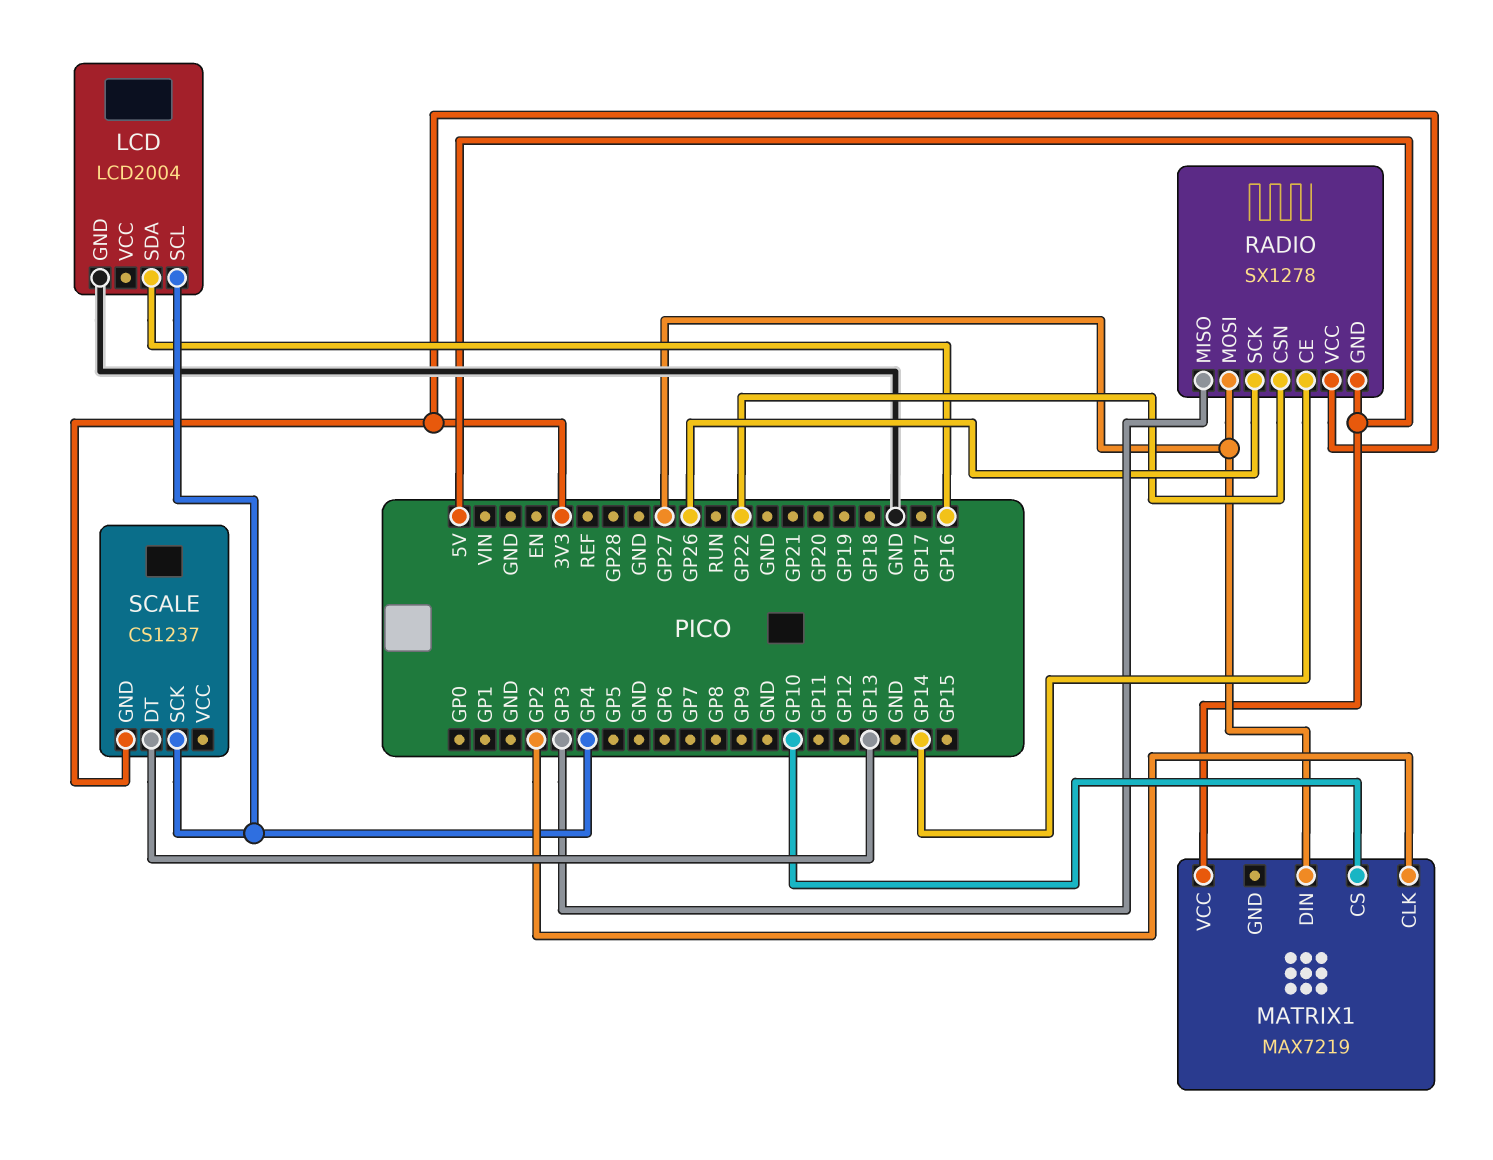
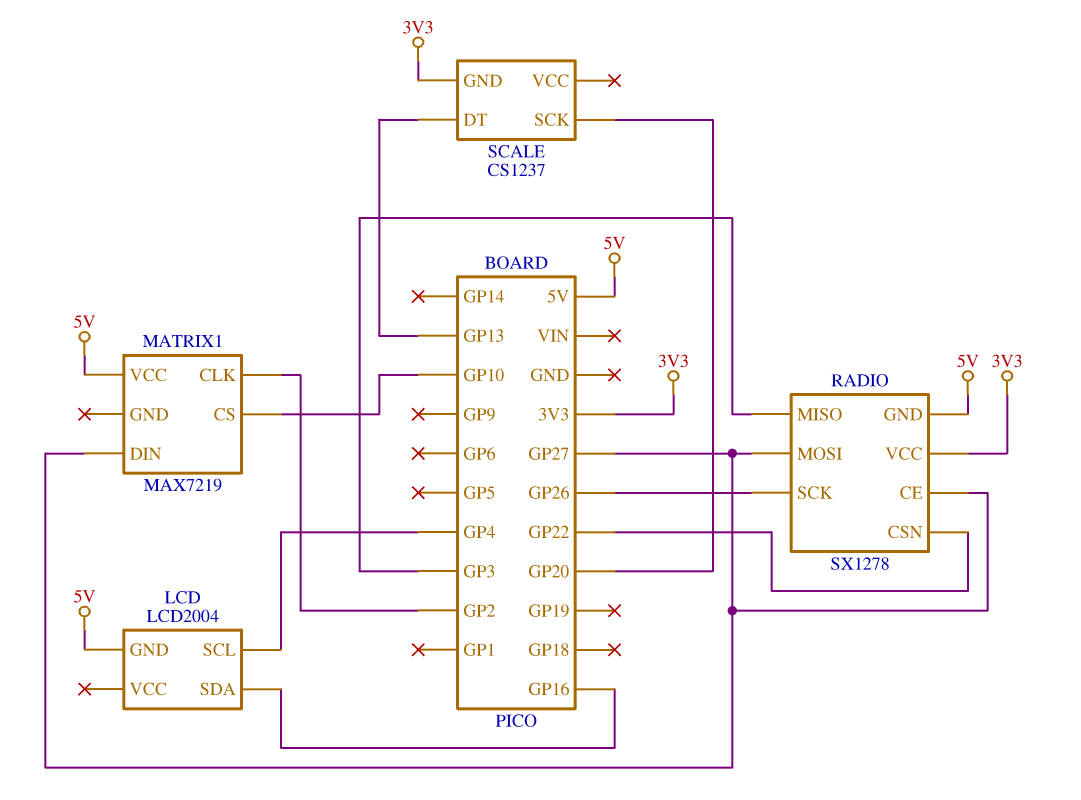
LCD pin GND: GND -> 5V
RADIO pin CE: GP14 -> GP27
SCALE pin SCK: GP4 -> GP20

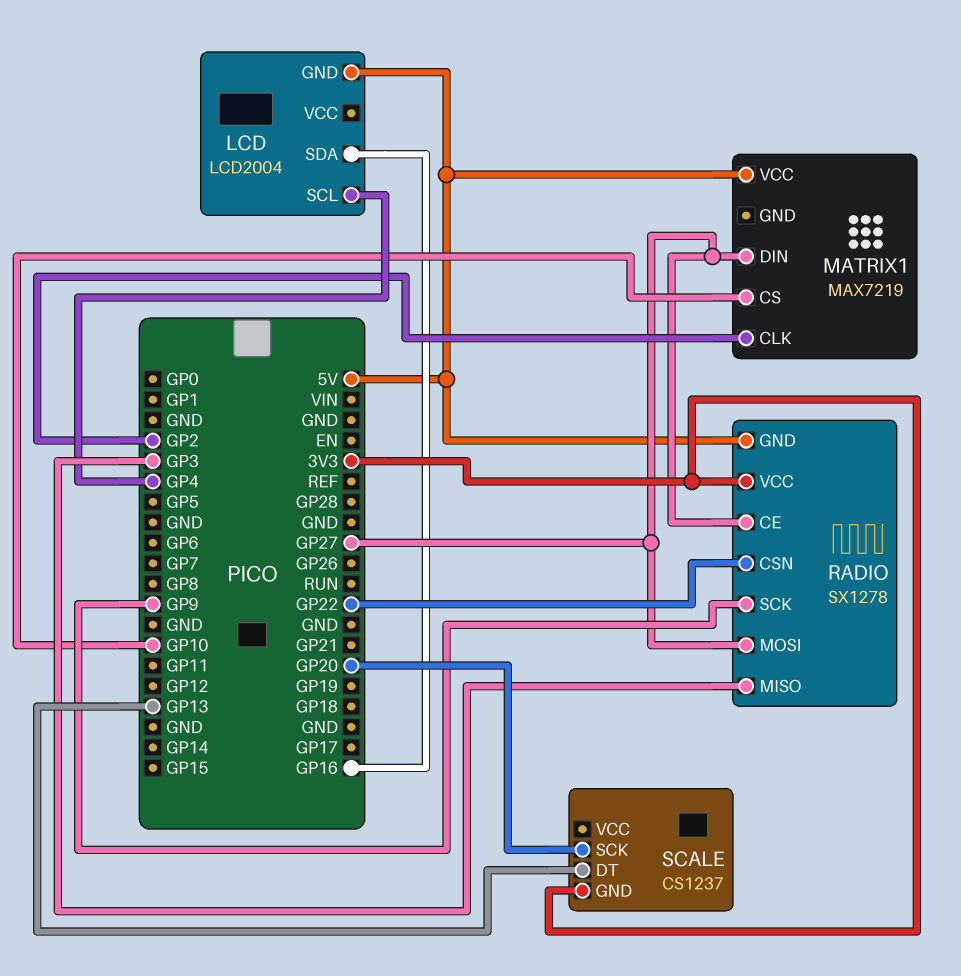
RADIO pin SCK: GP26 -> GP9

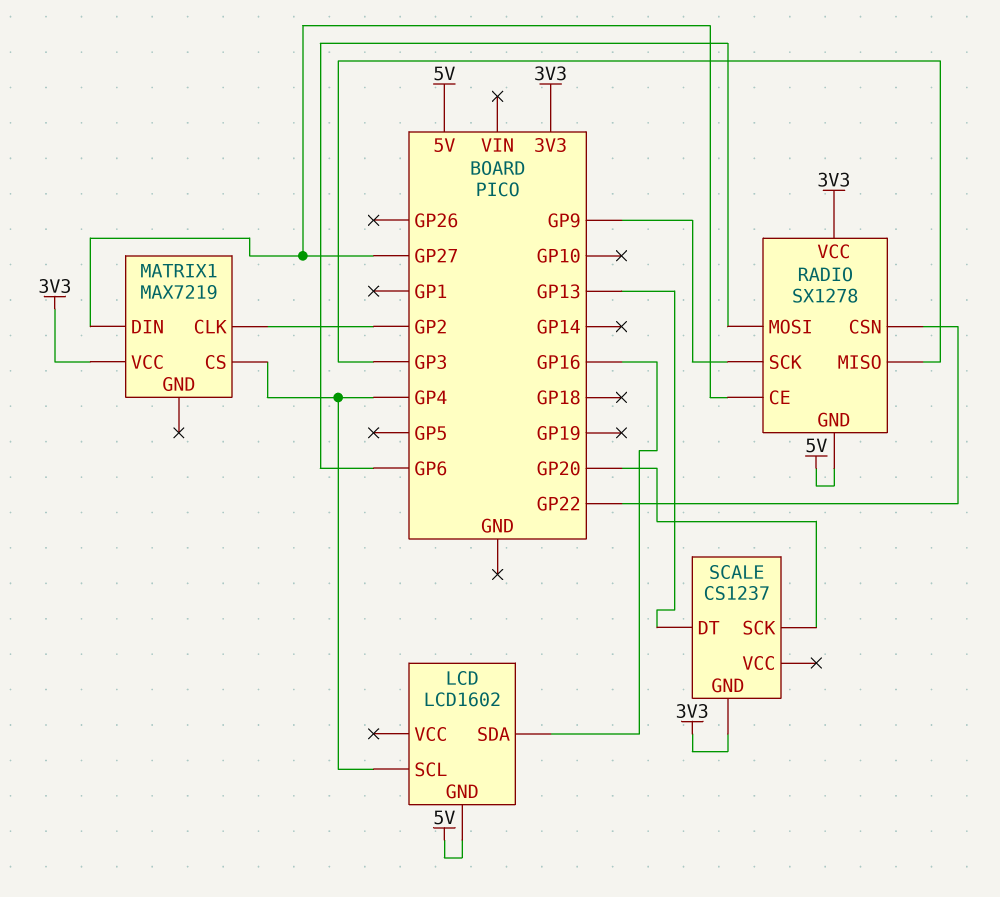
LCD: LCD2004 -> LCD1602
MATRIX1 pin CS: GP10 -> GP4
MATRIX1 pin VCC: 5V -> 3V3
RADIO pin MOSI: GP27 -> GP6

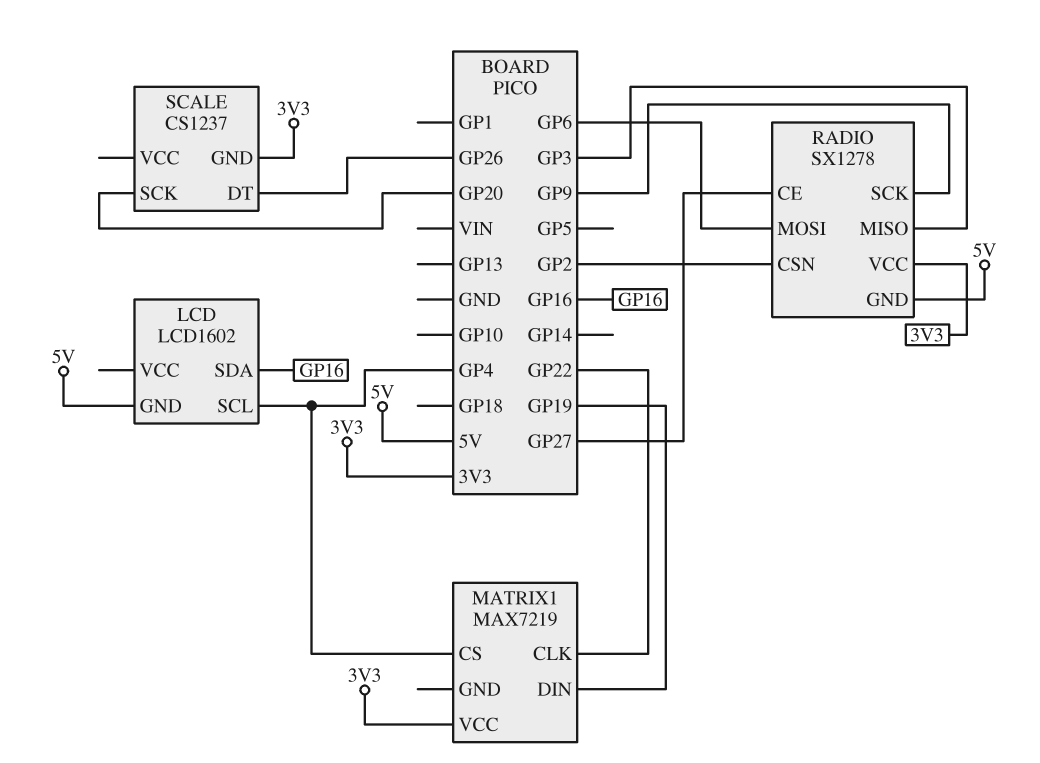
MATRIX1 pin CLK: GP2 -> GP22
MATRIX1 pin DIN: GP27 -> GP19
RADIO pin CSN: GP22 -> GP2
SCALE pin DT: GP13 -> GP26

